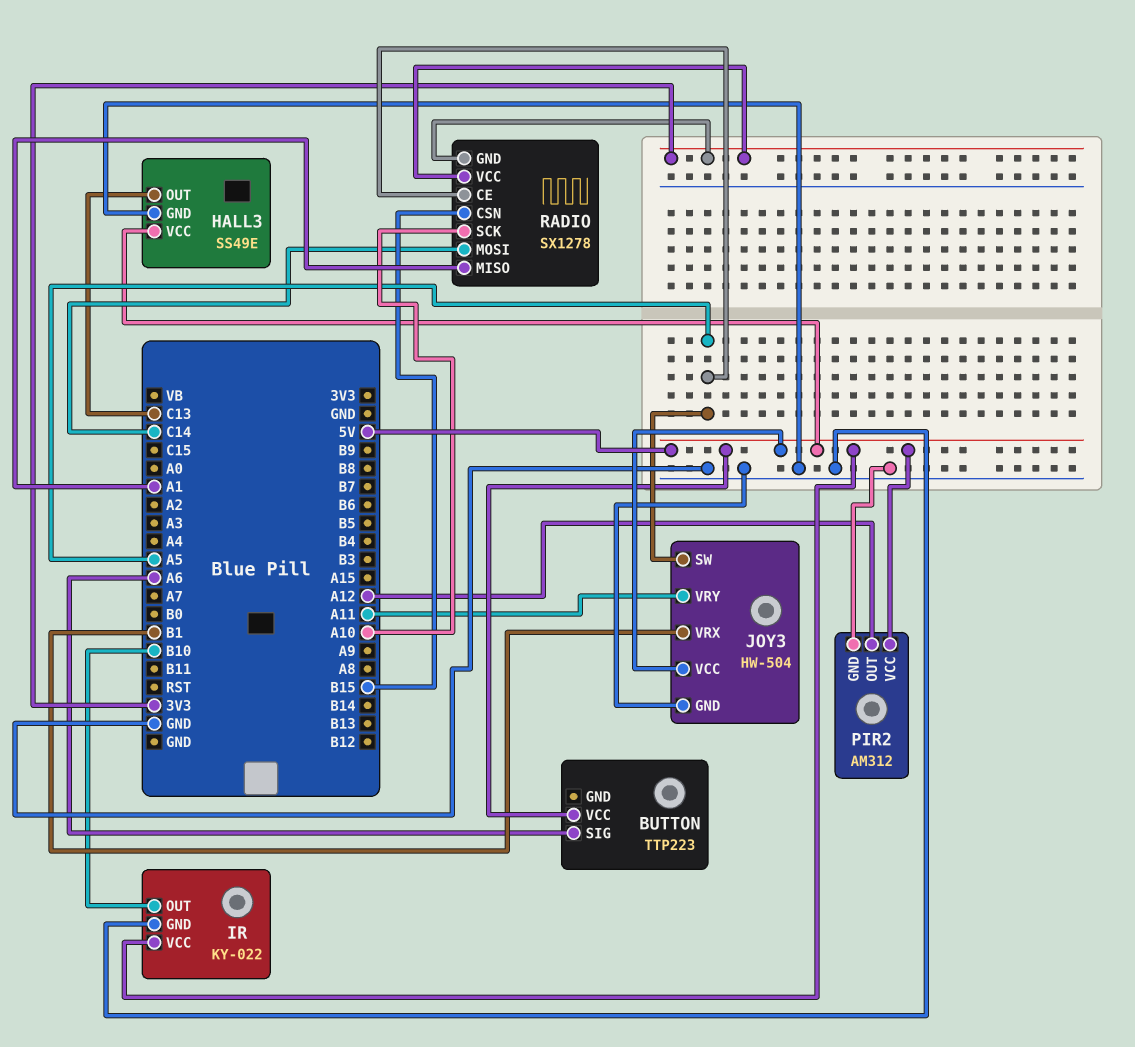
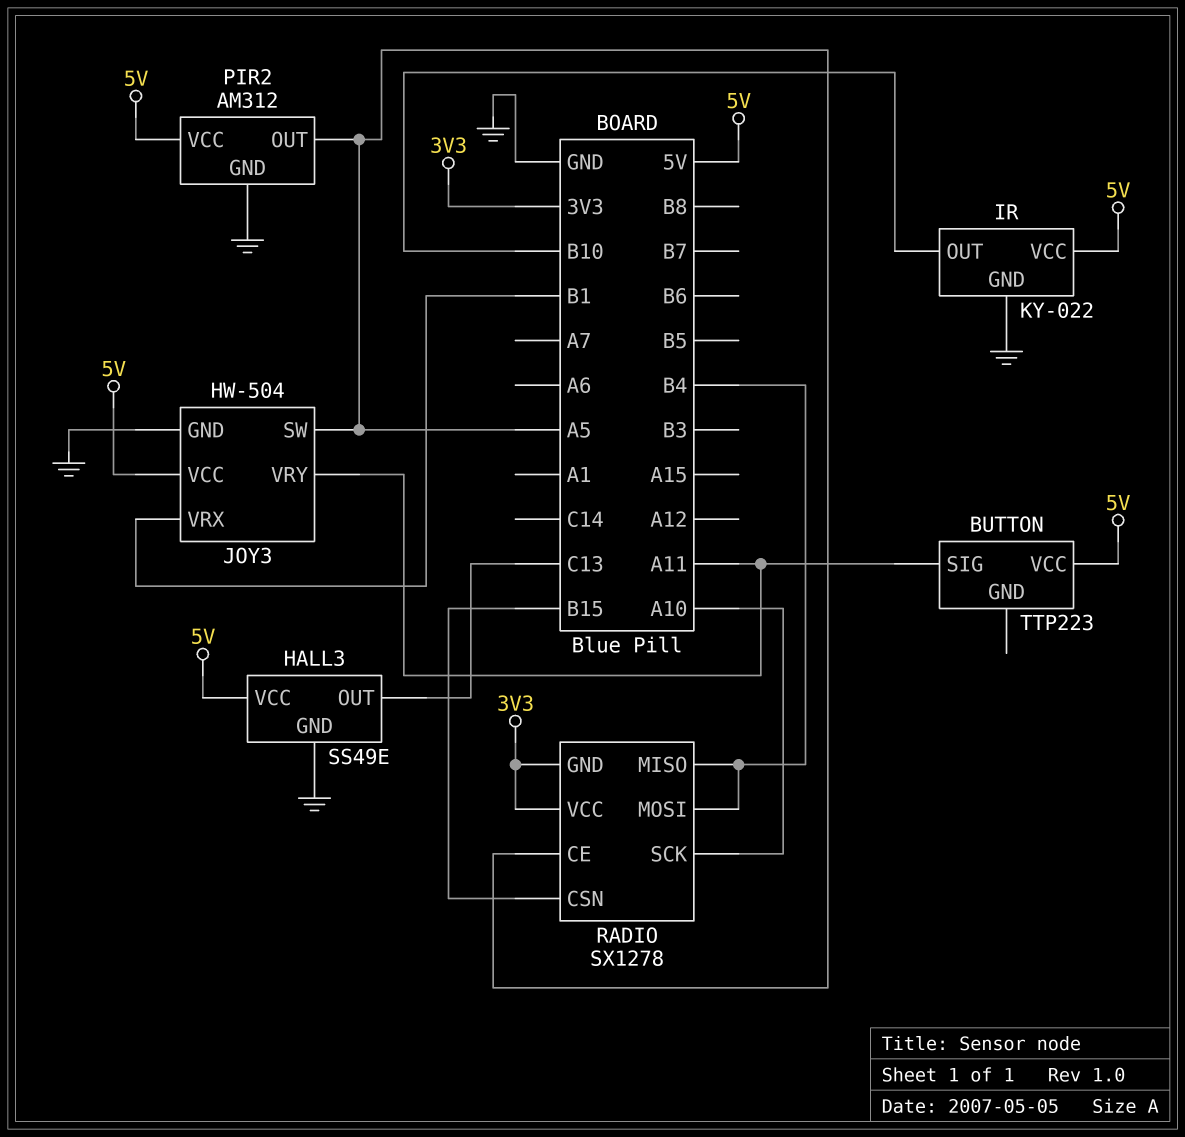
BUTTON pin SIG: A6 -> A11
PIR2 pin OUT: A12 -> A5
RADIO pin MISO: A1 -> B4
RADIO pin MOSI: C14 -> B4

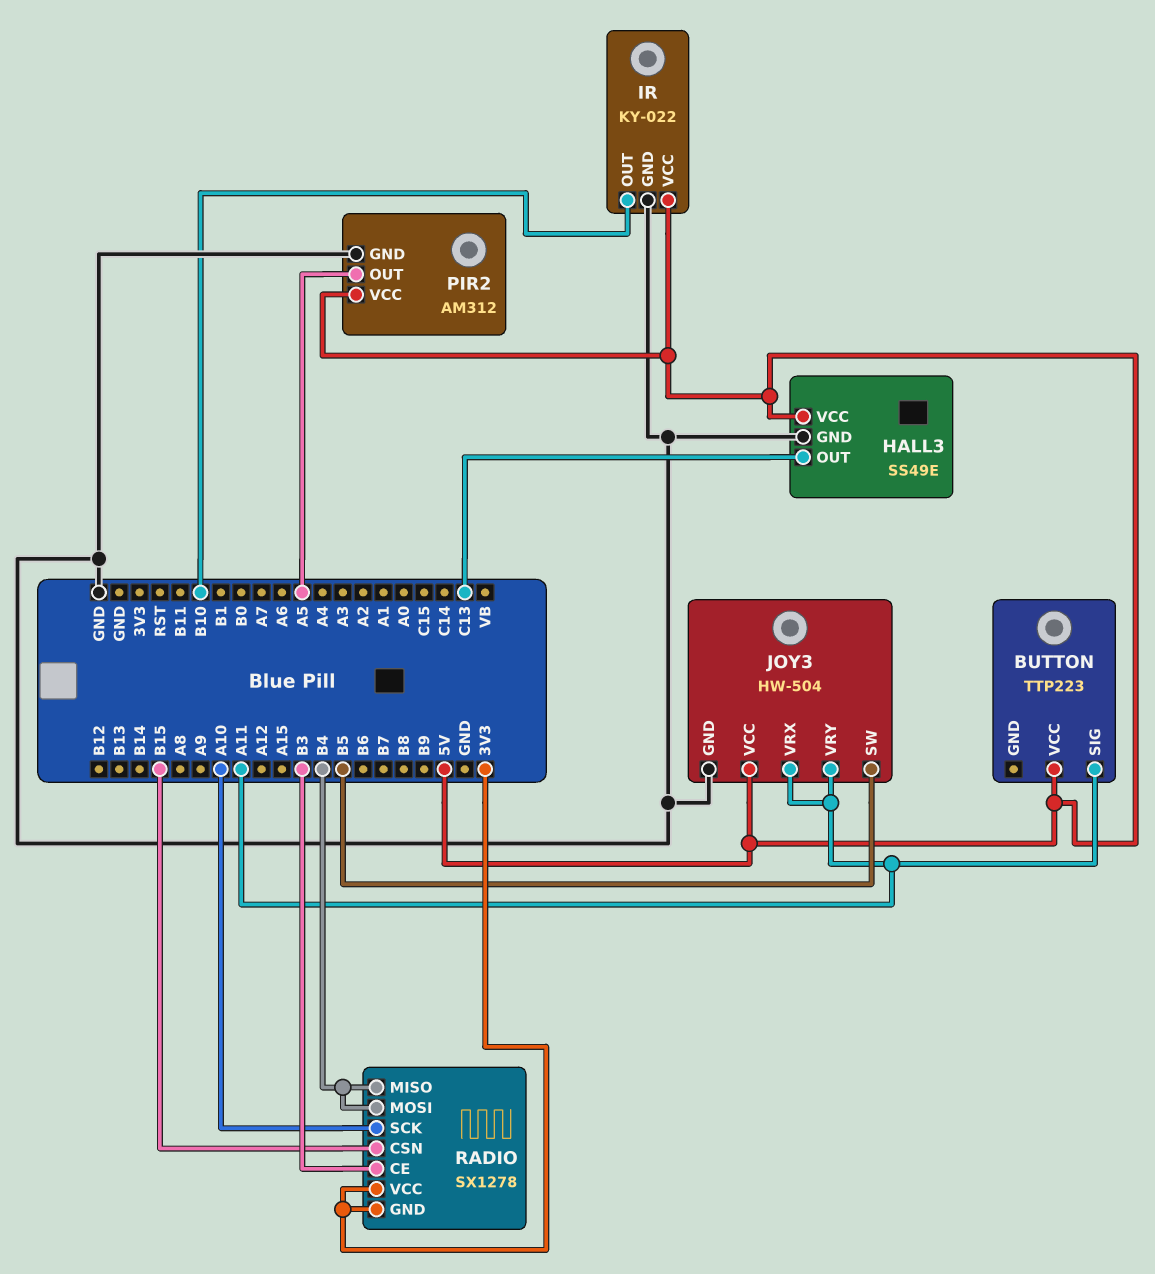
JOY3 pin SW: A5 -> B5
JOY3 pin VRX: B1 -> A11
RADIO pin CE: A5 -> B3

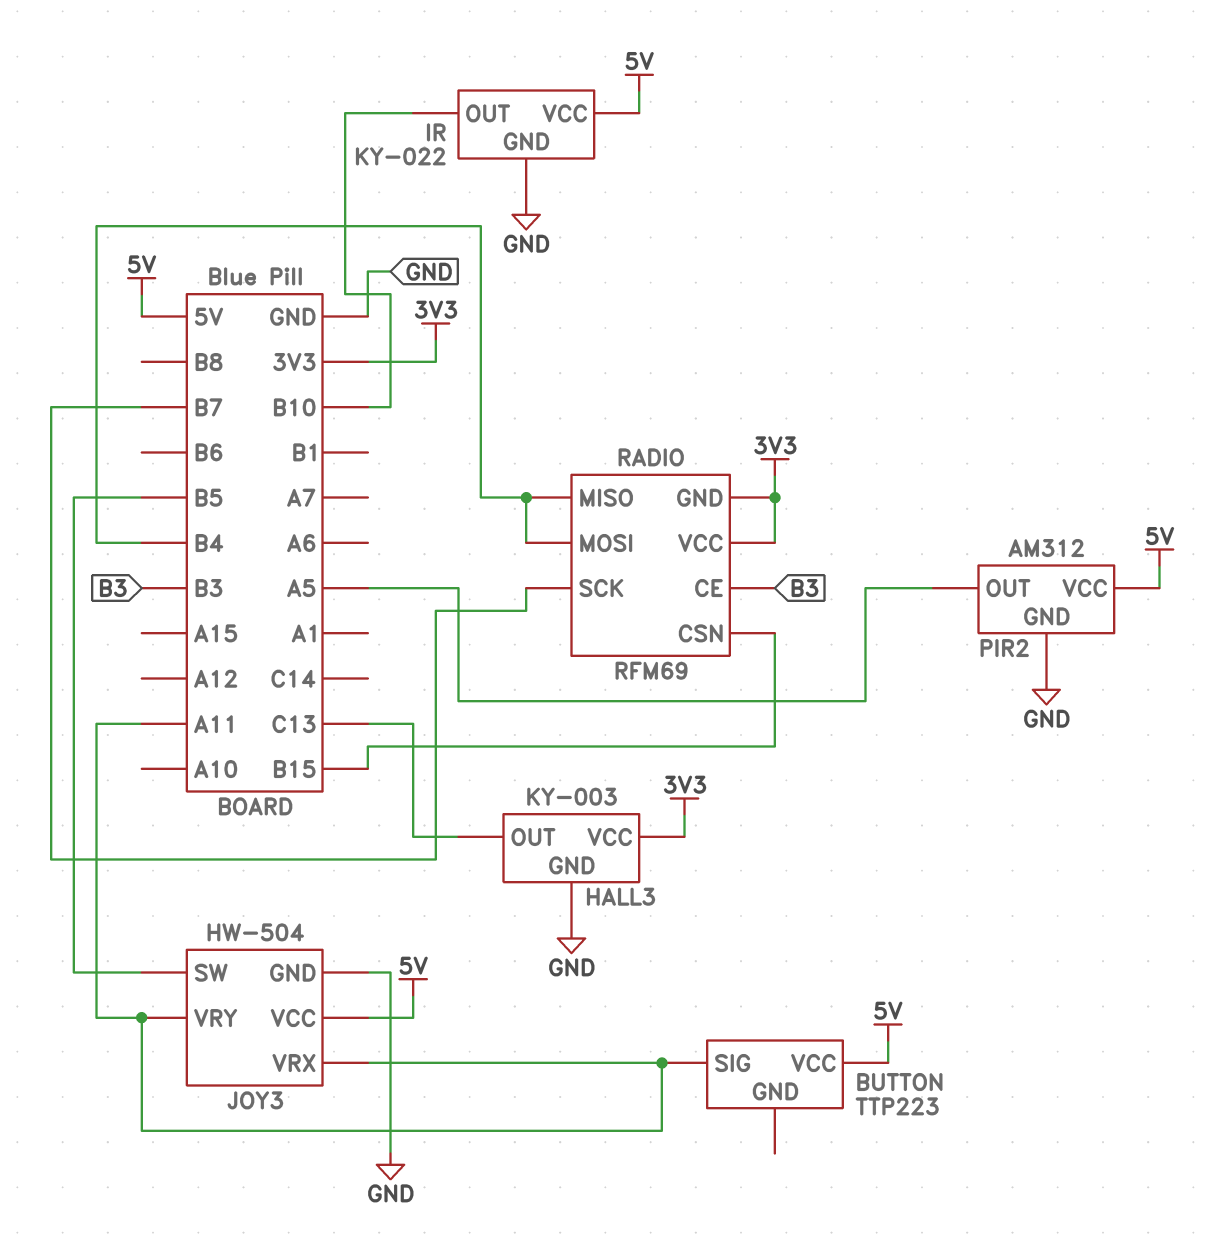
HALL3: SS49E -> KY-003
HALL3 pin VCC: 5V -> 3V3
RADIO: SX1278 -> RFM69
RADIO pin SCK: A10 -> B7

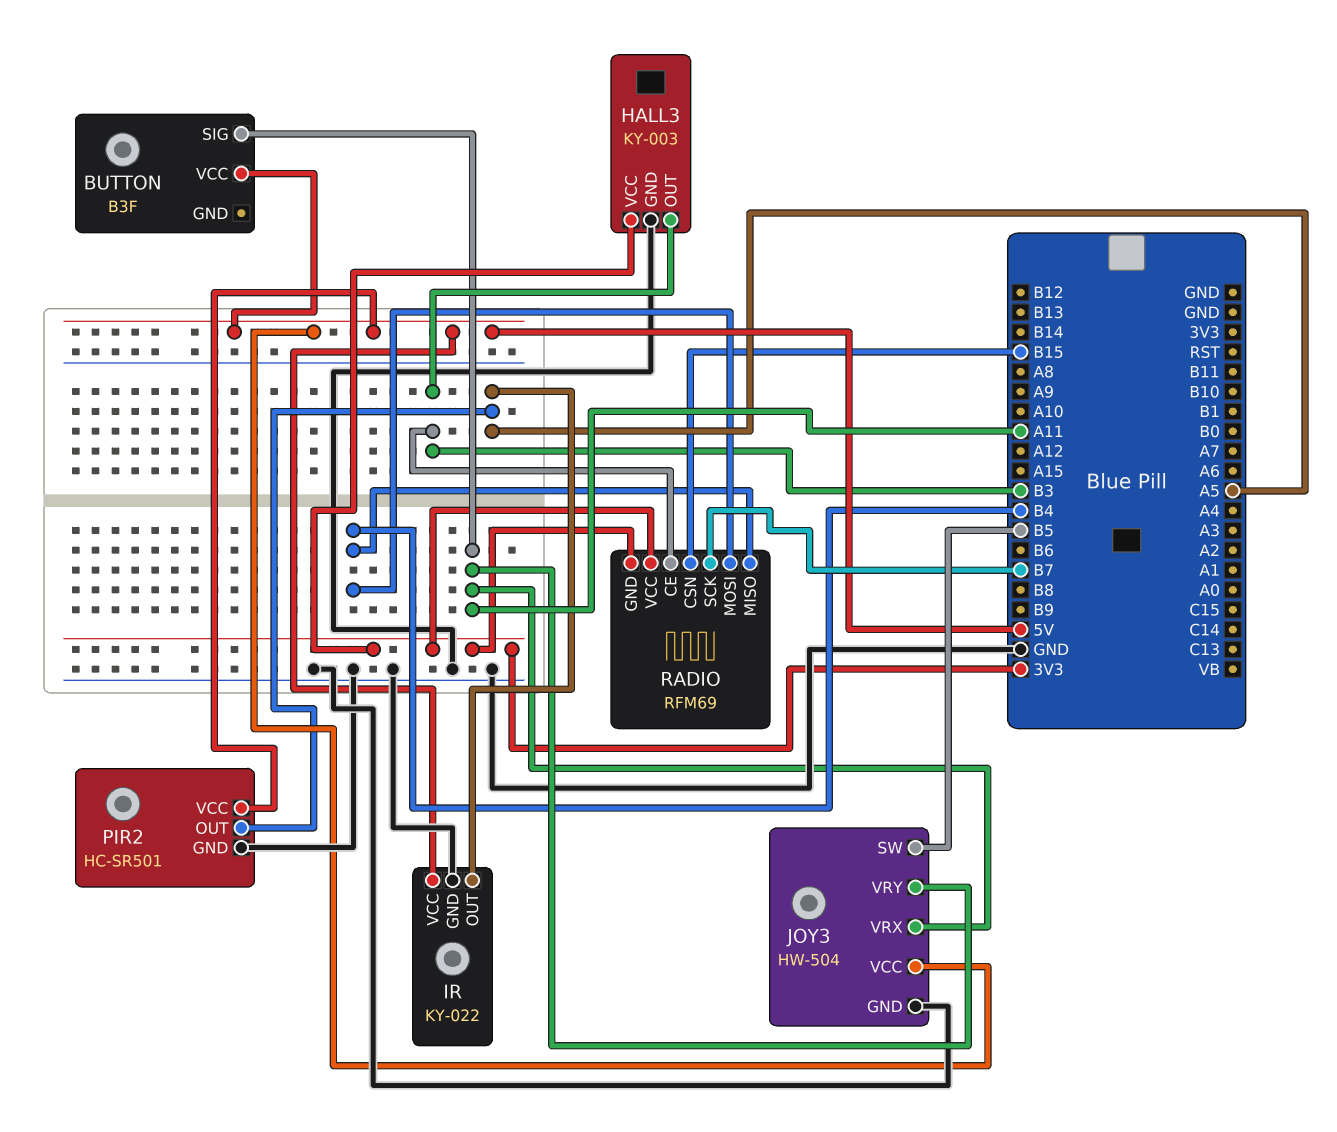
BUTTON: TTP223 -> B3F
HALL3 pin OUT: C13 -> B3
IR pin OUT: B10 -> A5
PIR2: AM312 -> HC-SR501

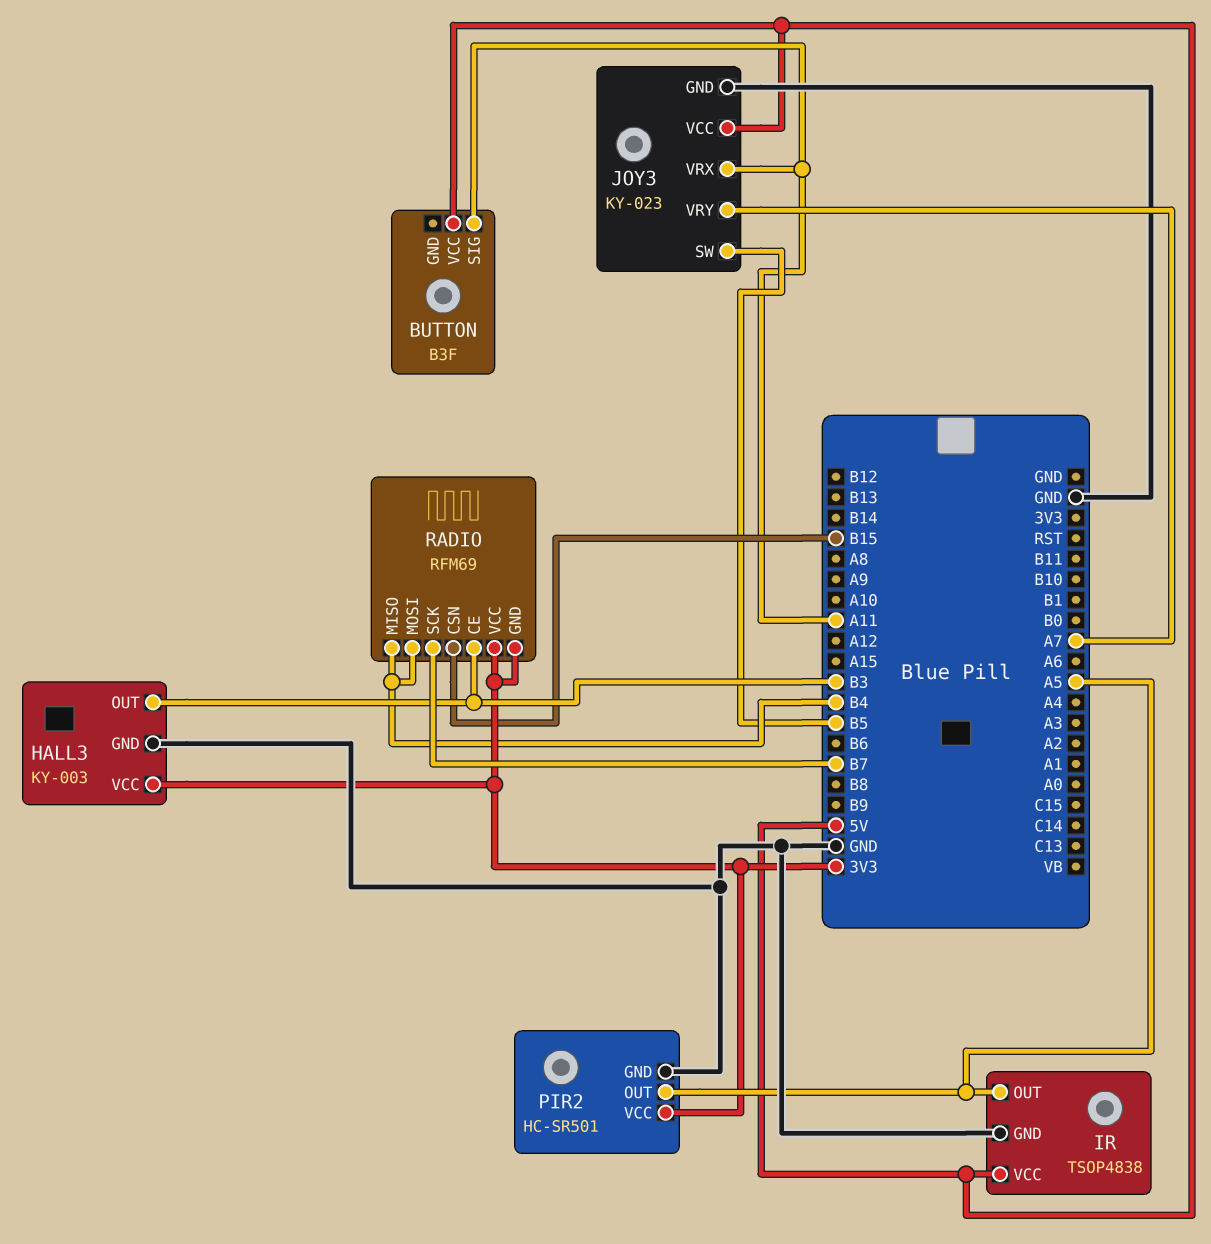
IR: KY-022 -> TSOP4838
JOY3: HW-504 -> KY-023
JOY3 pin VRY: A11 -> A7
PIR2 pin VCC: 5V -> 3V3

